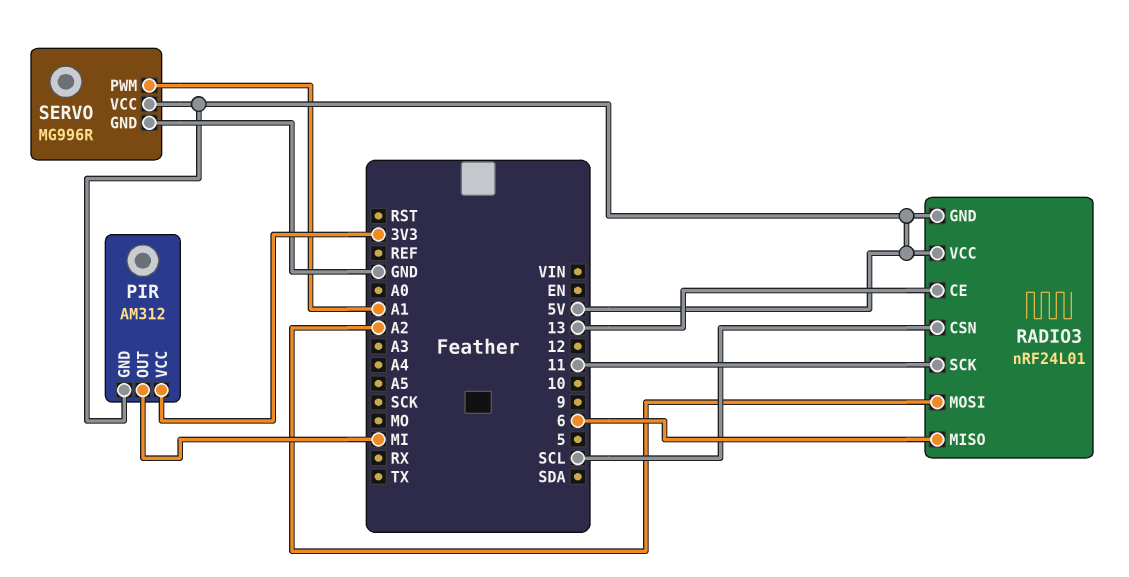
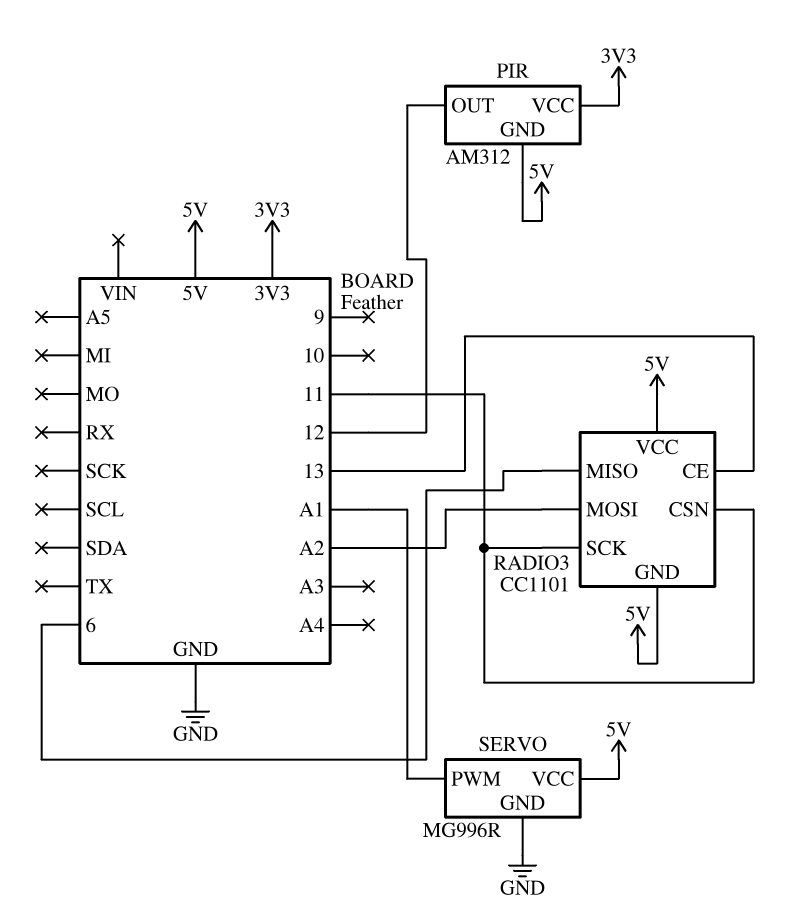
PIR pin OUT: MI -> 12
RADIO3: nRF24L01 -> CC1101
RADIO3 pin CSN: SCL -> 11

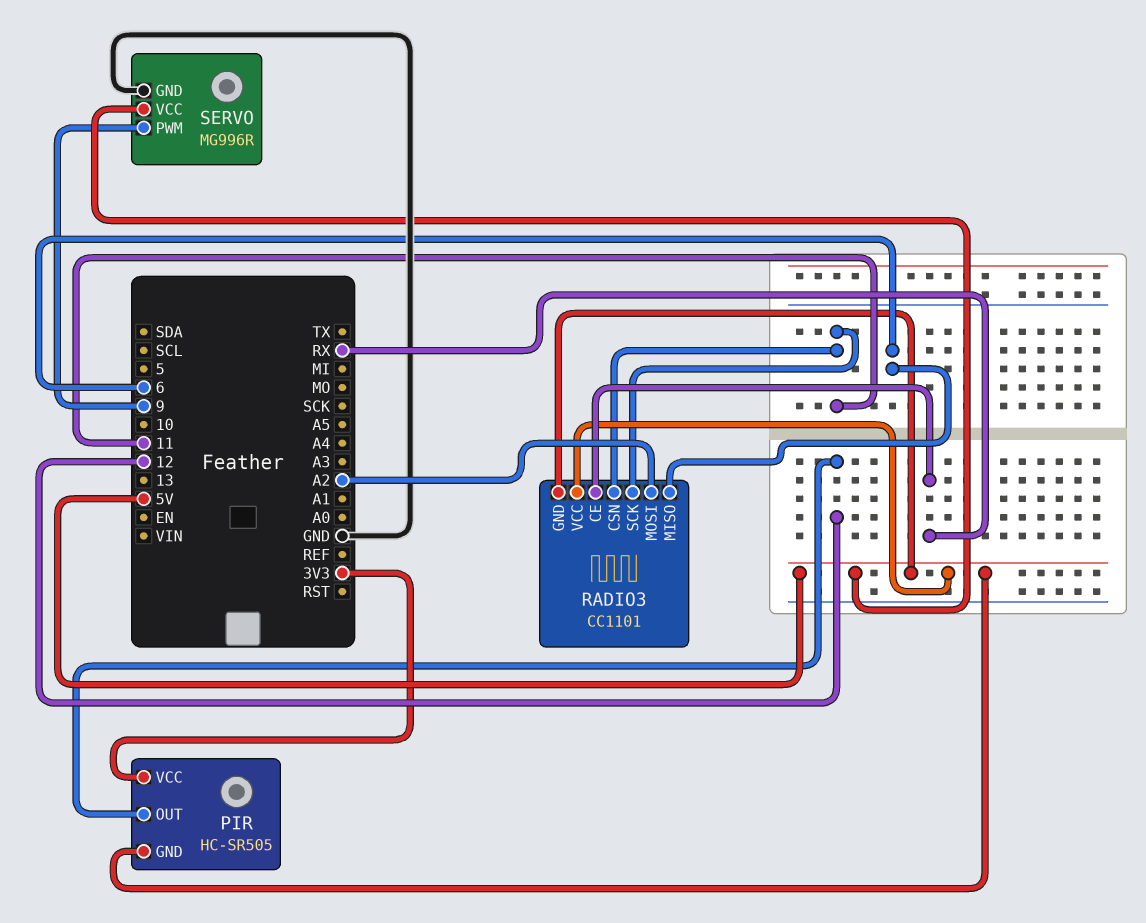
PIR: AM312 -> HC-SR505
RADIO3 pin CE: 13 -> RX
SERVO pin PWM: A1 -> 9

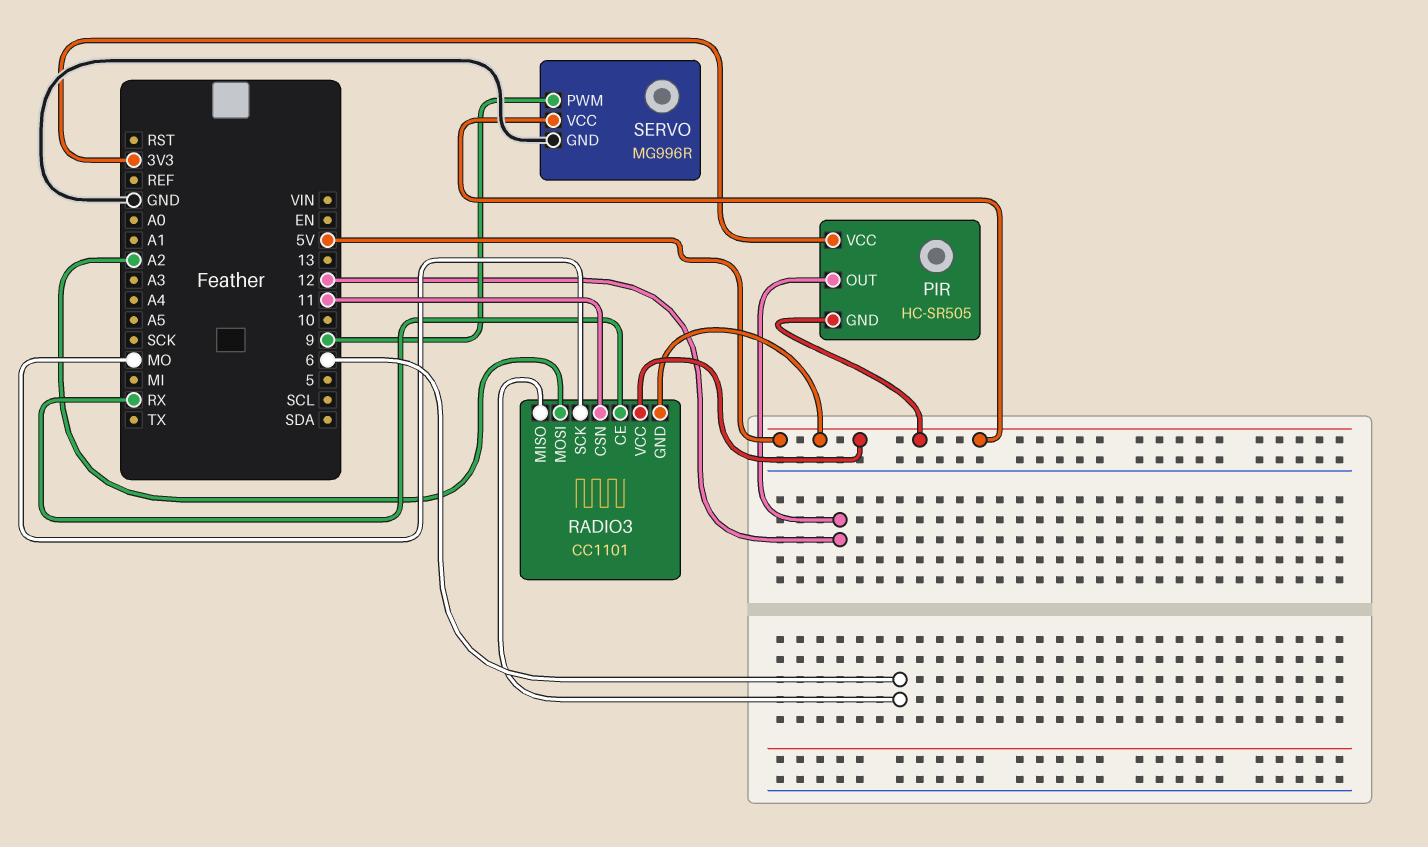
RADIO3 pin SCK: 11 -> MO

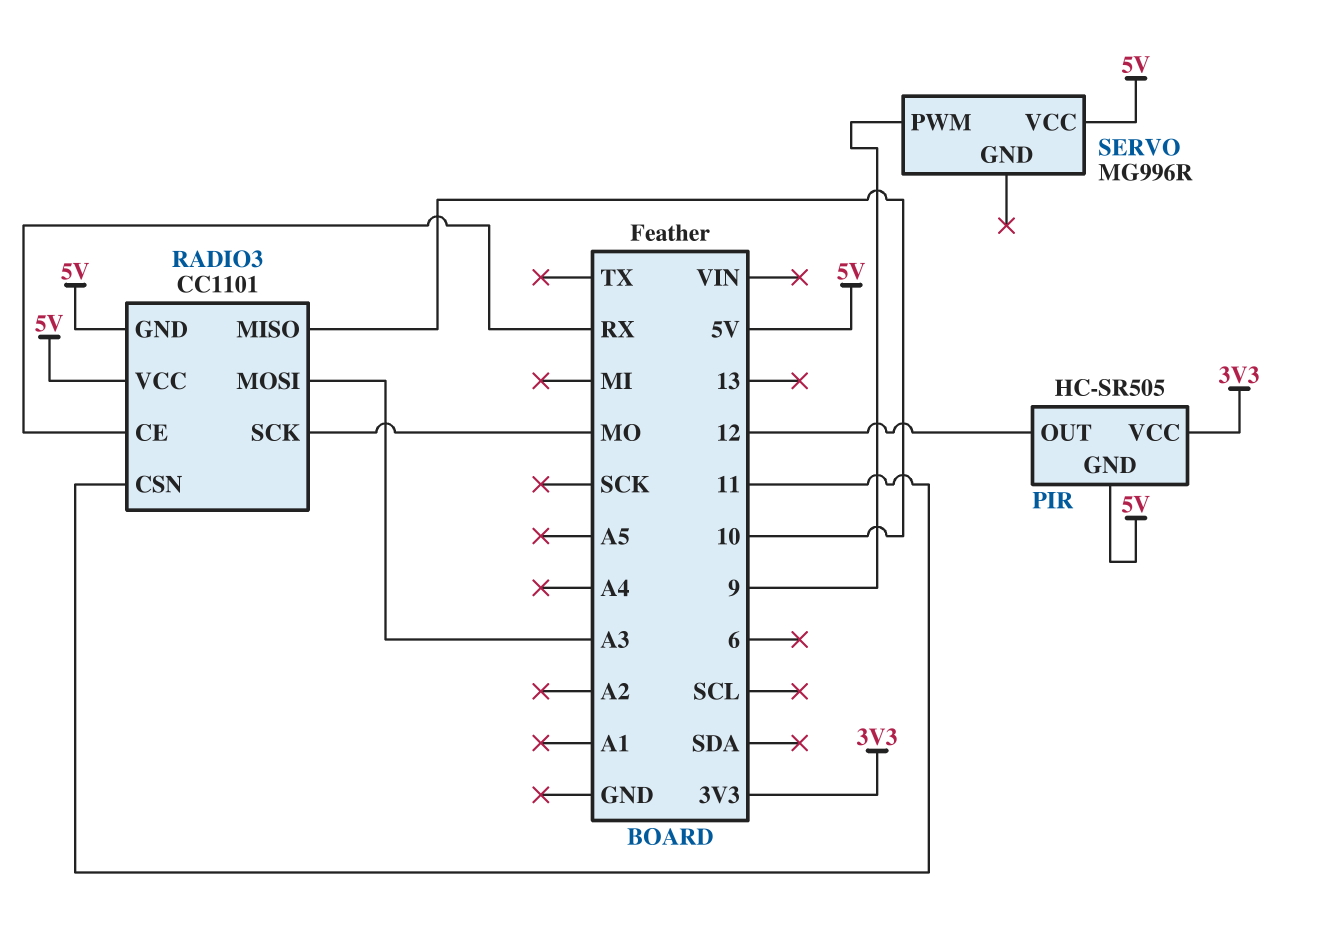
RADIO3 pin MISO: 6 -> 10
RADIO3 pin MOSI: A2 -> A3
SERVO pin GND: GND -> none

